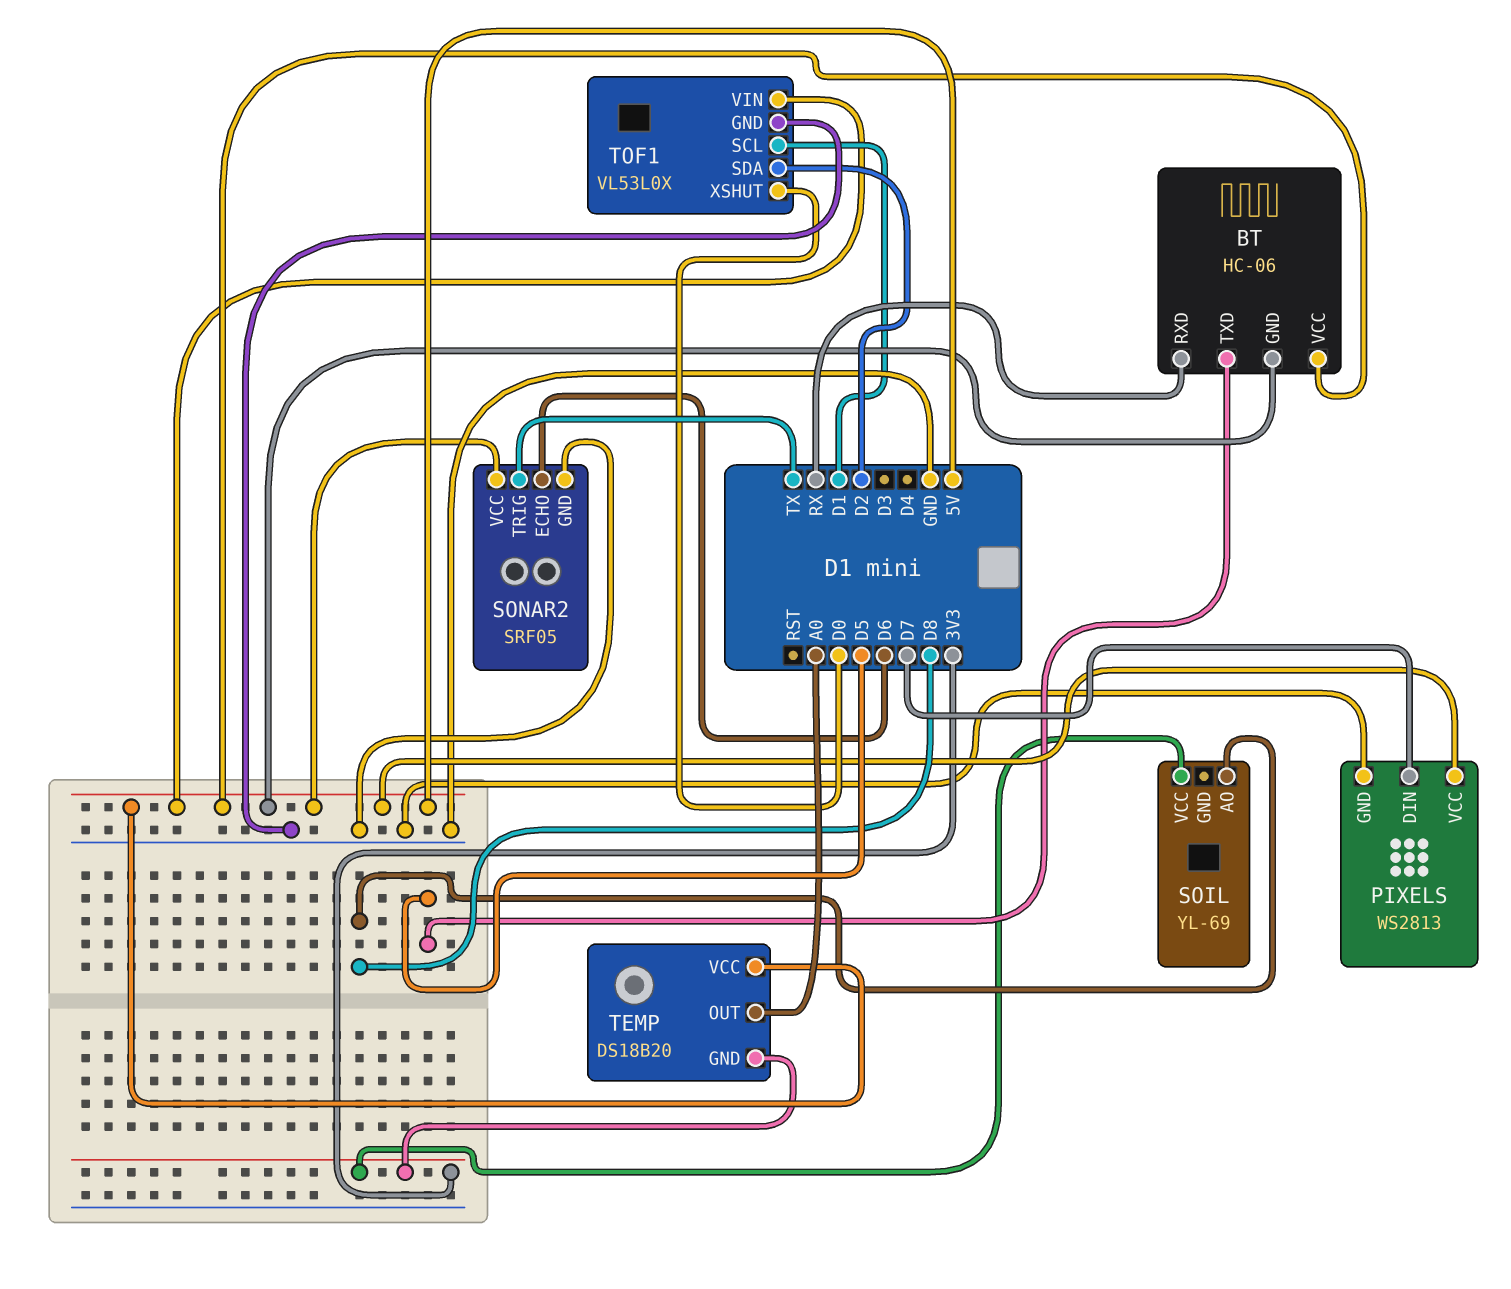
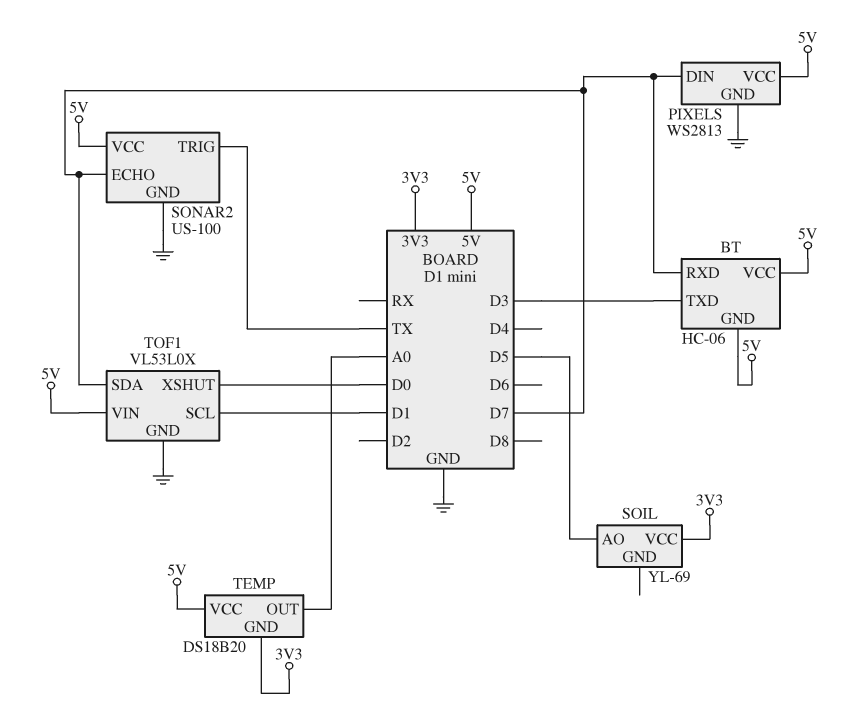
BT pin RXD: RX -> D7
BT pin TXD: D5 -> D3
SOIL pin AO: D8 -> D5
SONAR2: SRF05 -> US-100
SONAR2 pin ECHO: D6 -> D7
TOF1 pin SDA: D2 -> D7

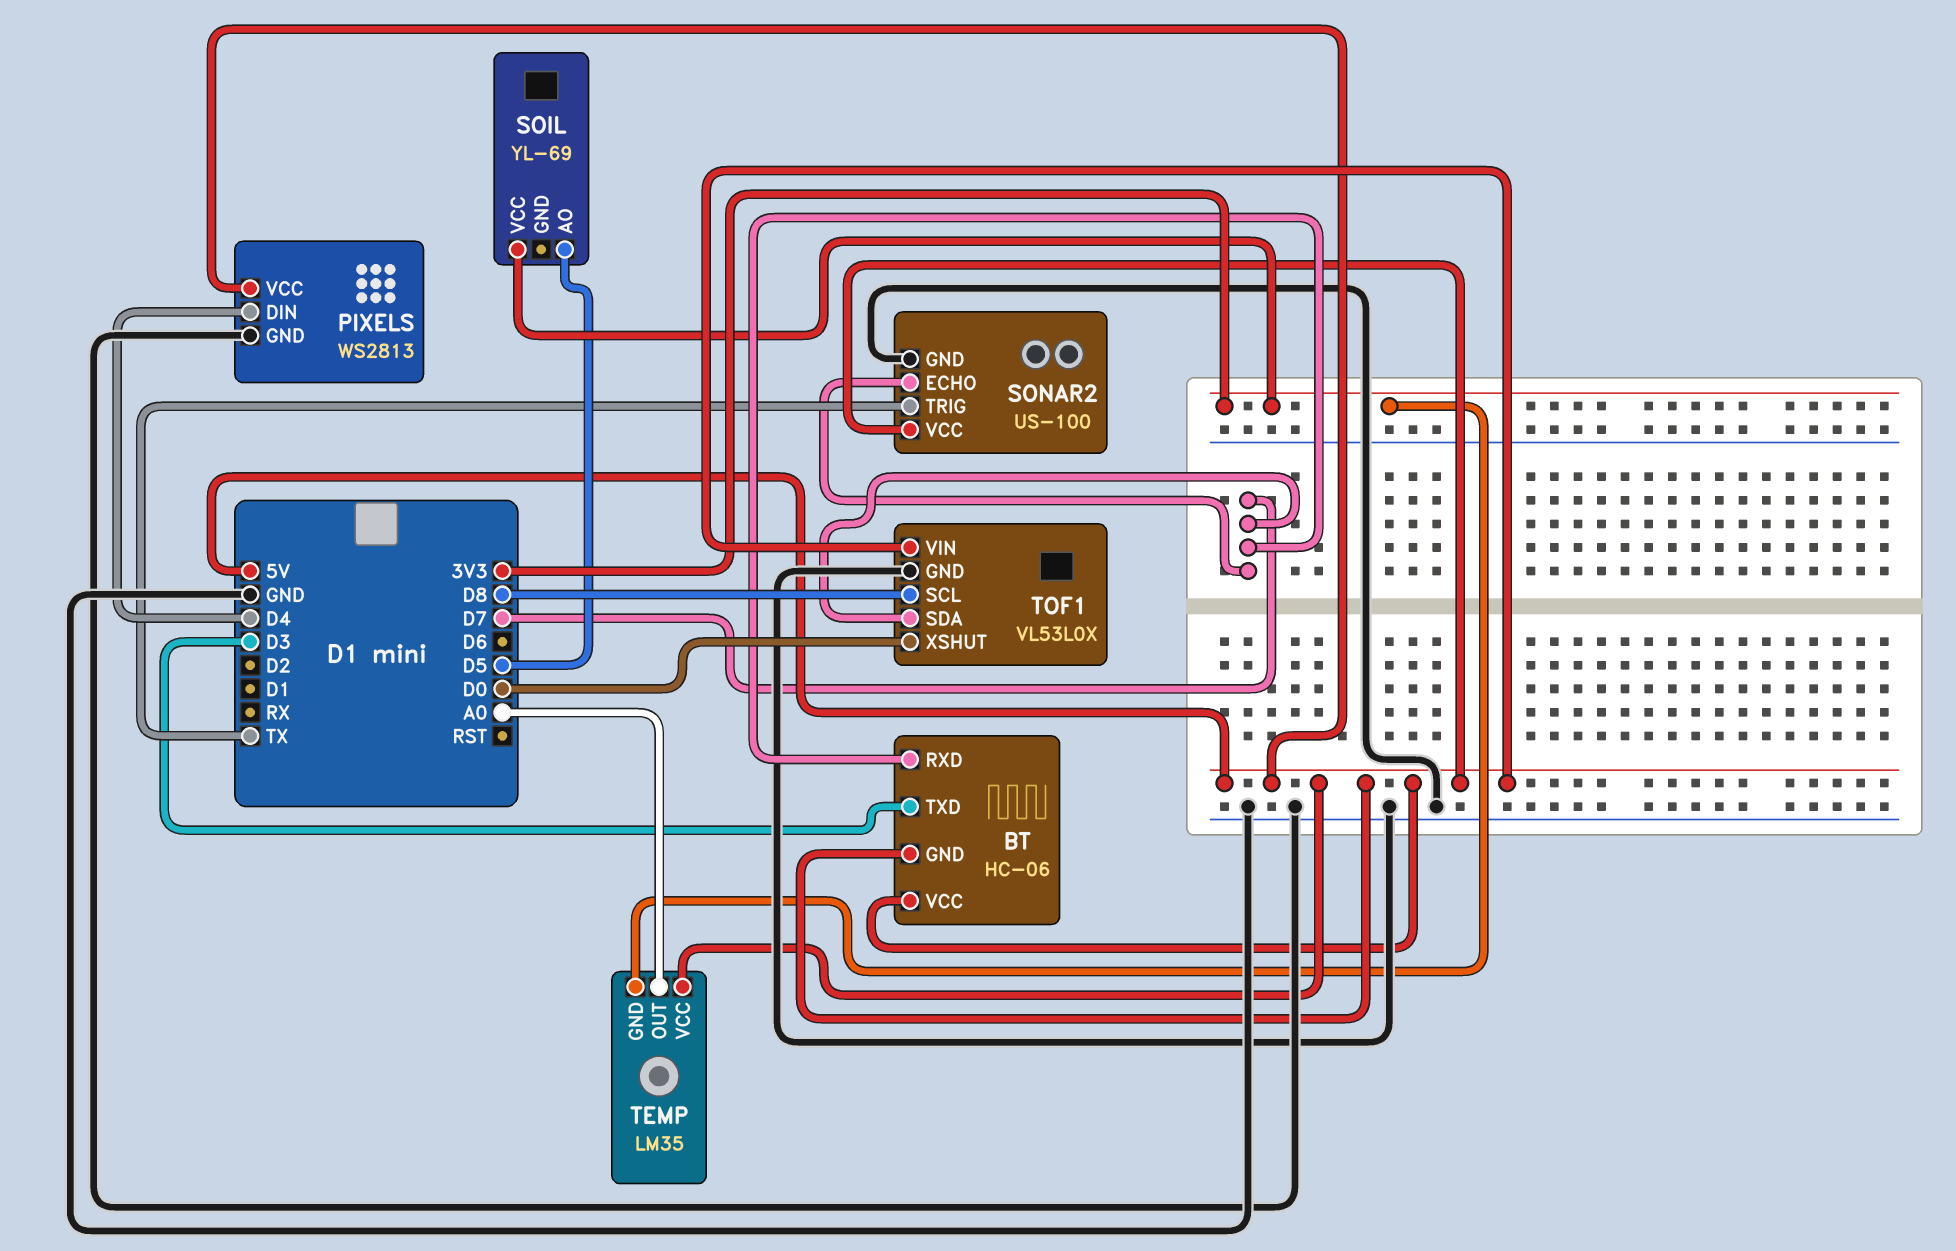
PIXELS pin DIN: D7 -> D4
TEMP: DS18B20 -> LM35
TOF1 pin SCL: D1 -> D8

